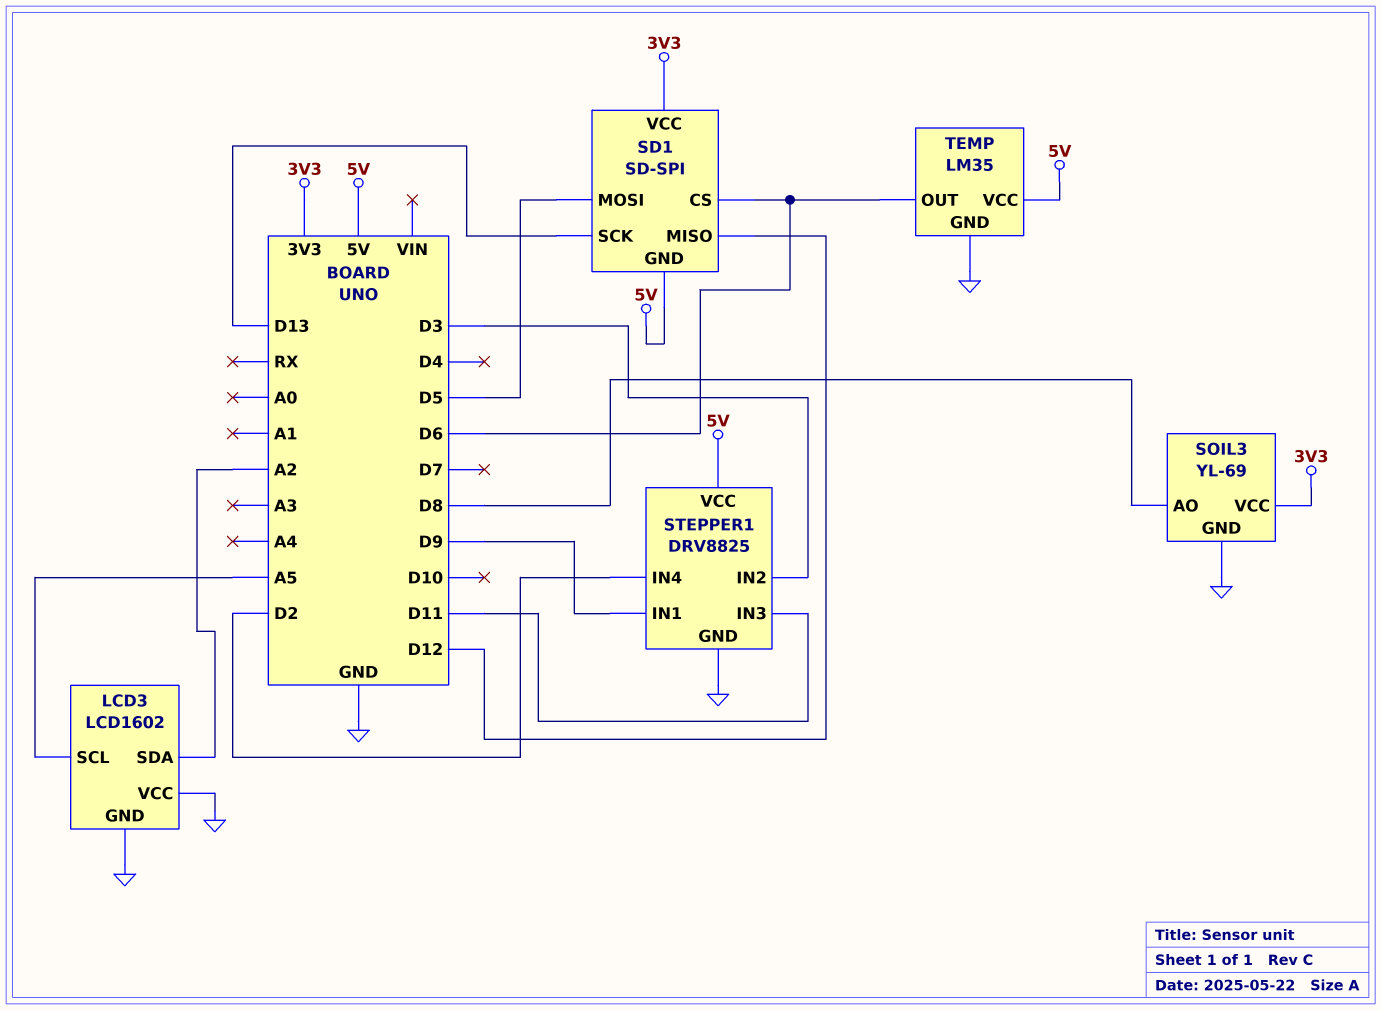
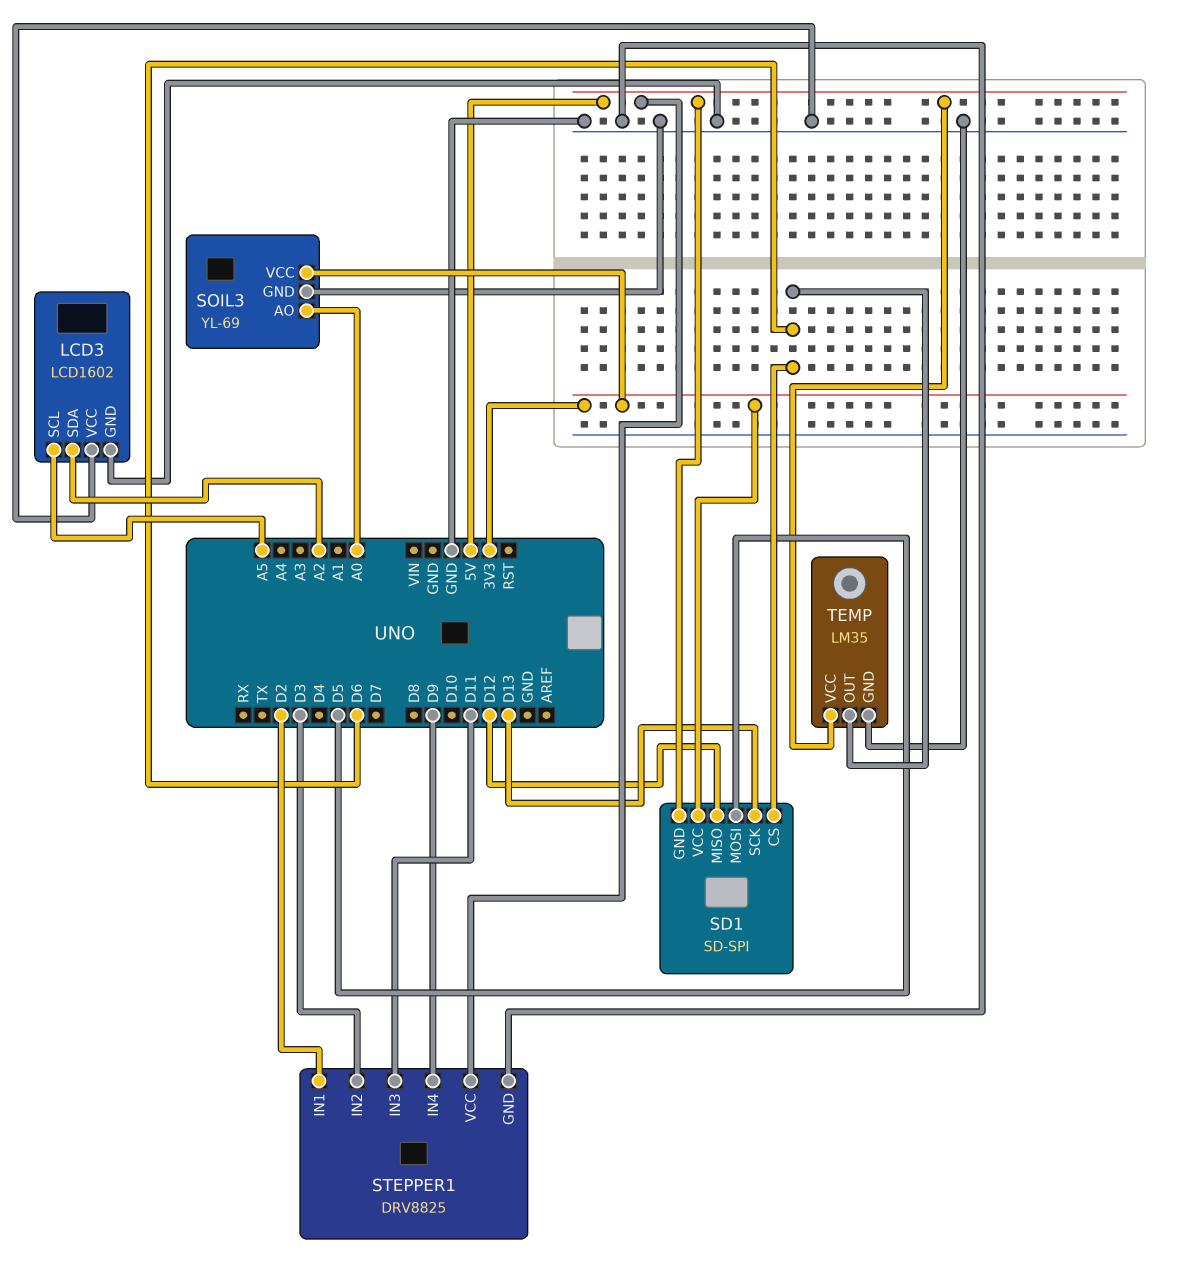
SOIL3 pin AO: D8 -> A0
STEPPER1 pin IN1: D9 -> D2
STEPPER1 pin IN4: D2 -> D9

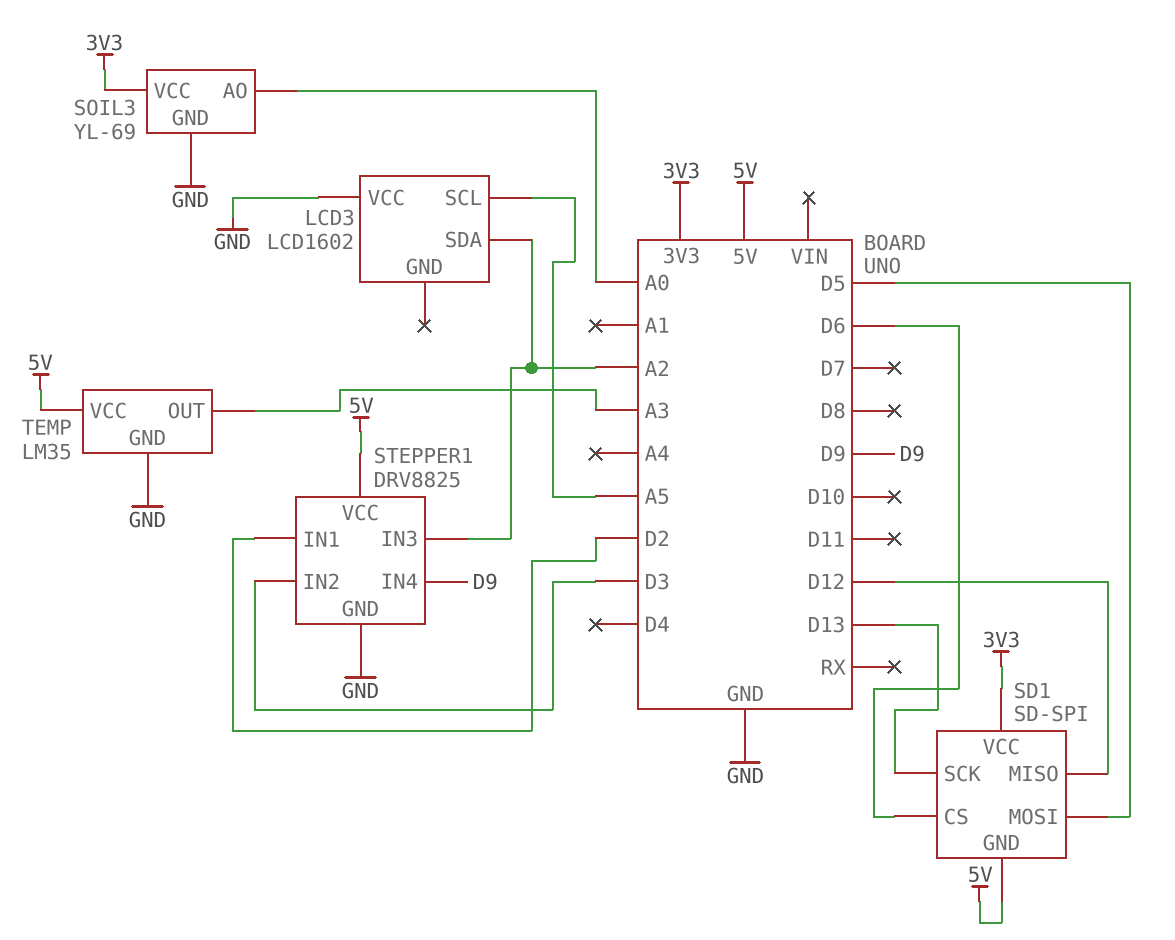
LCD3 pin GND: GND -> none
STEPPER1 pin IN3: D11 -> A2
TEMP pin OUT: D6 -> A3

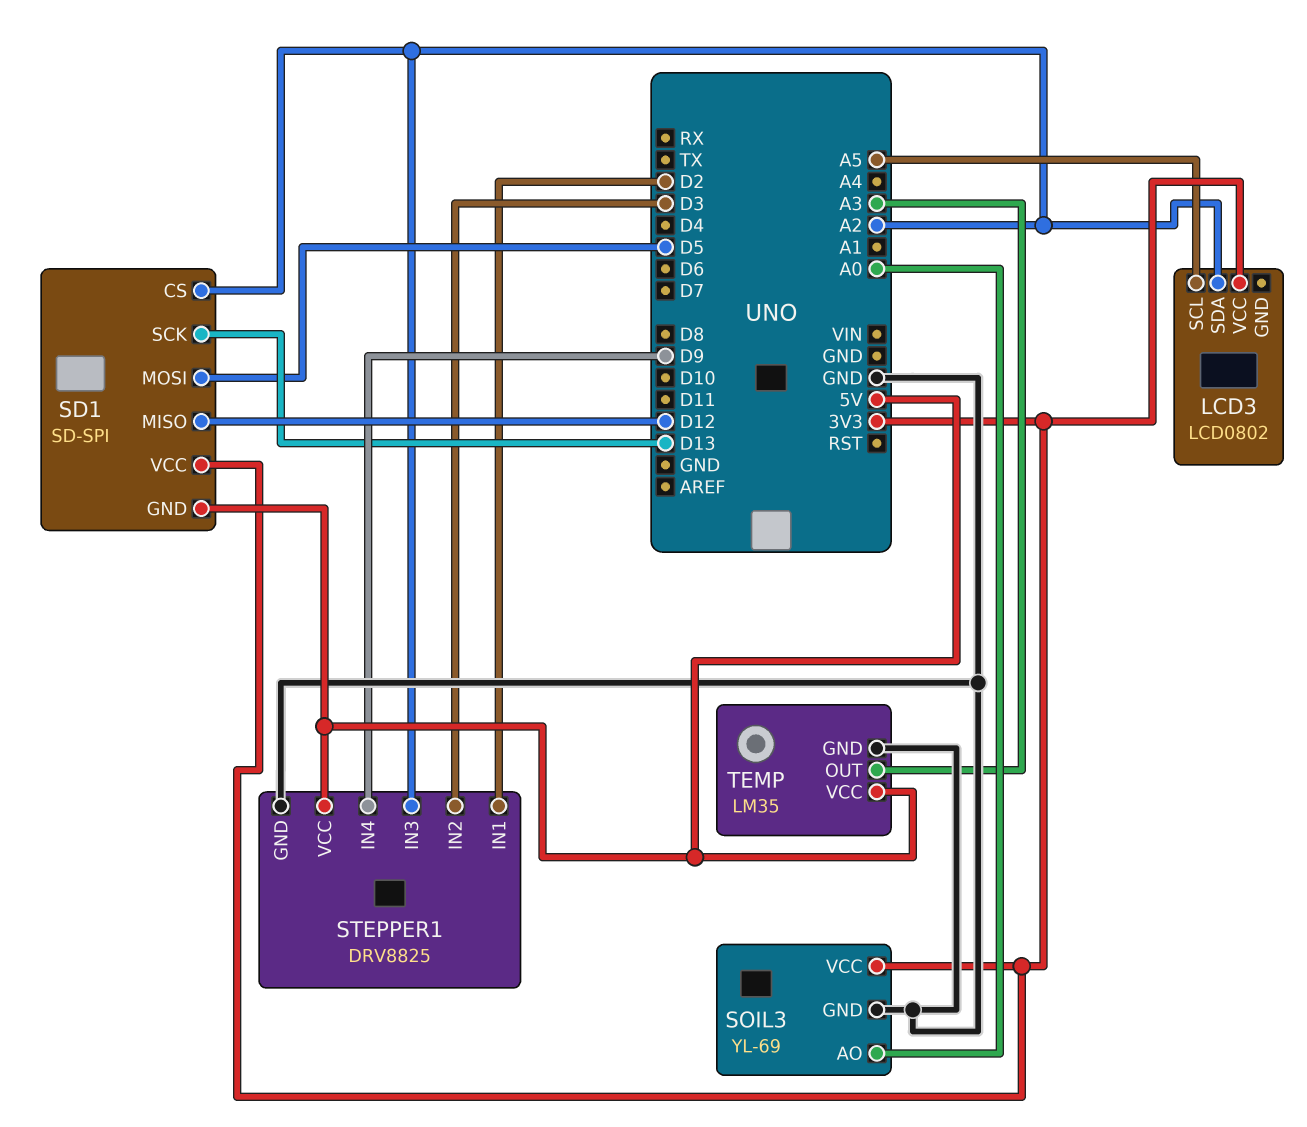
LCD3: LCD1602 -> LCD0802
LCD3 pin VCC: GND -> 3V3
SD1 pin CS: D6 -> A2

